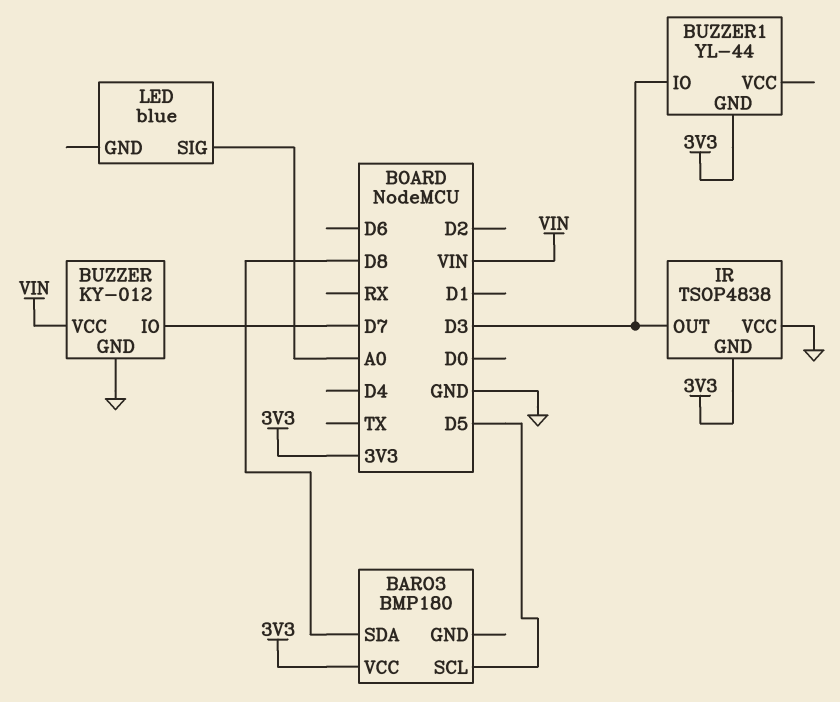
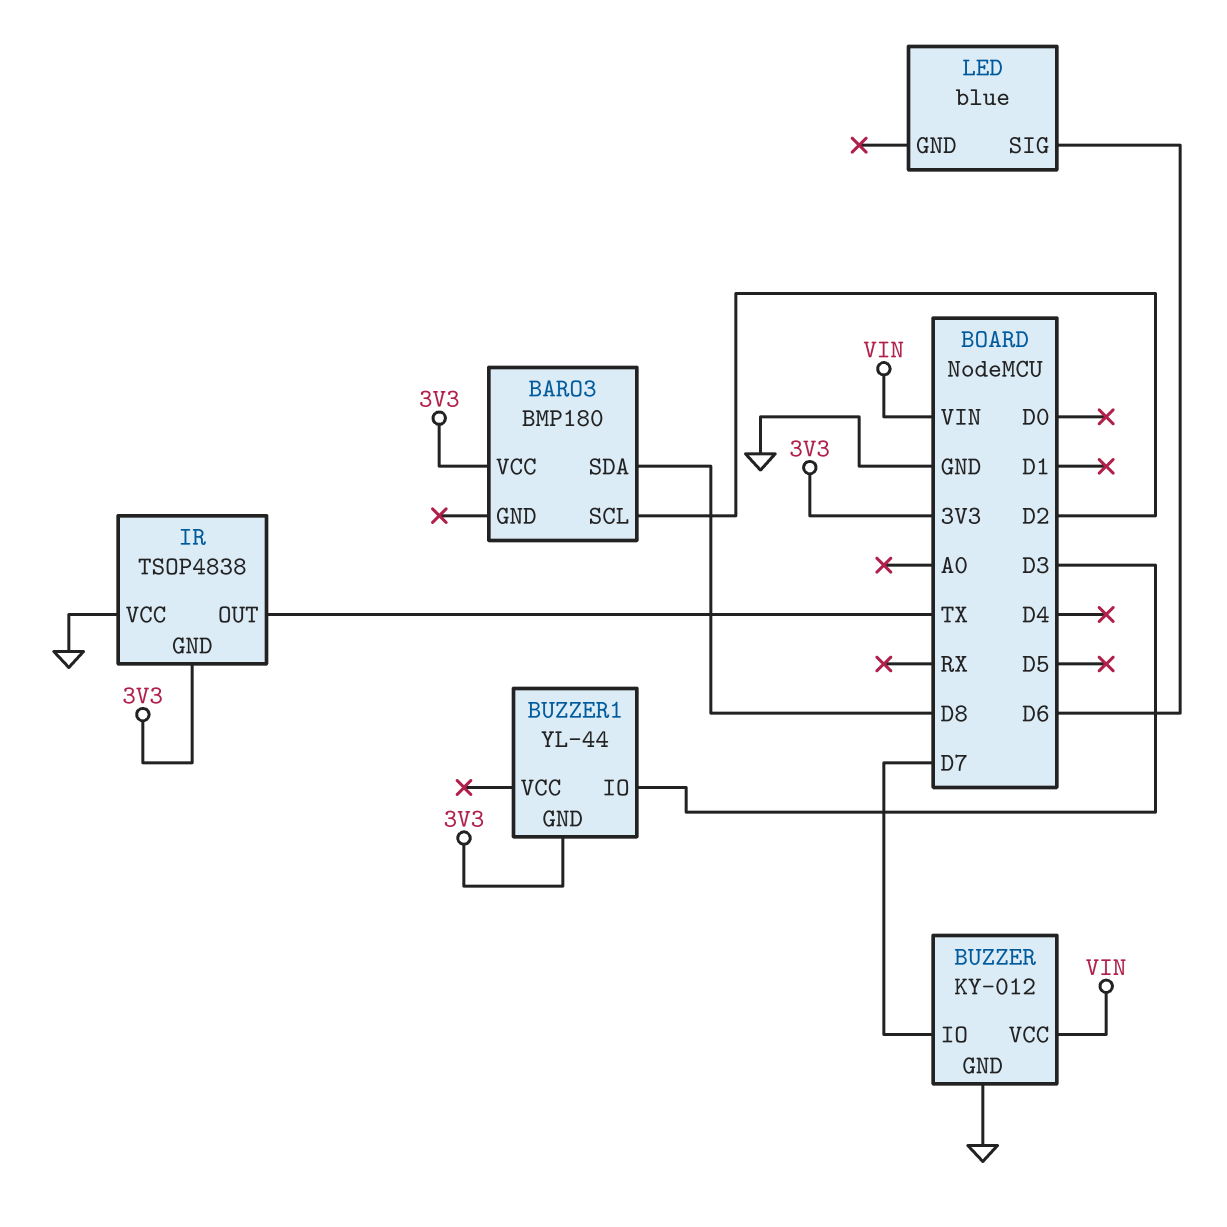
BARO3 pin SCL: D5 -> D2
IR pin OUT: D3 -> TX
LED pin SIG: A0 -> D6

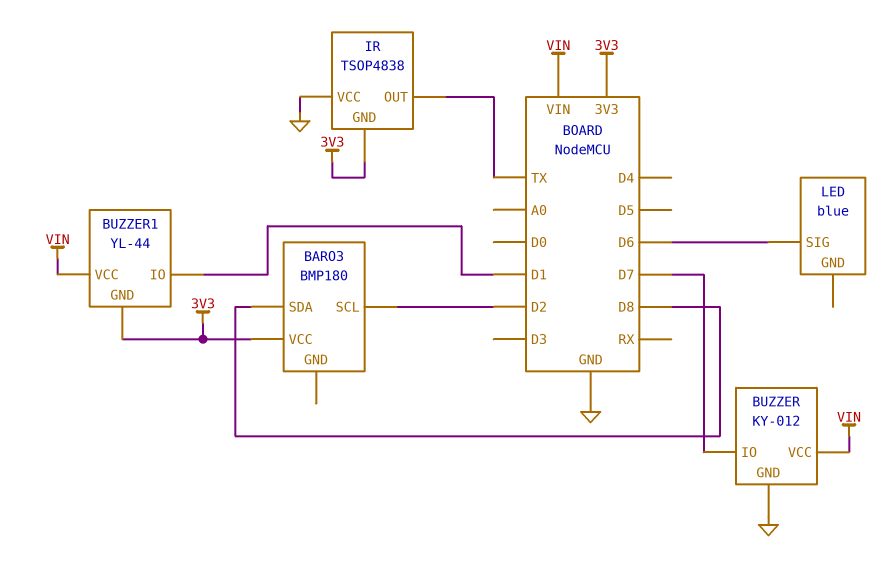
BUZZER1 pin IO: D3 -> D1
BUZZER1 pin VCC: none -> VIN

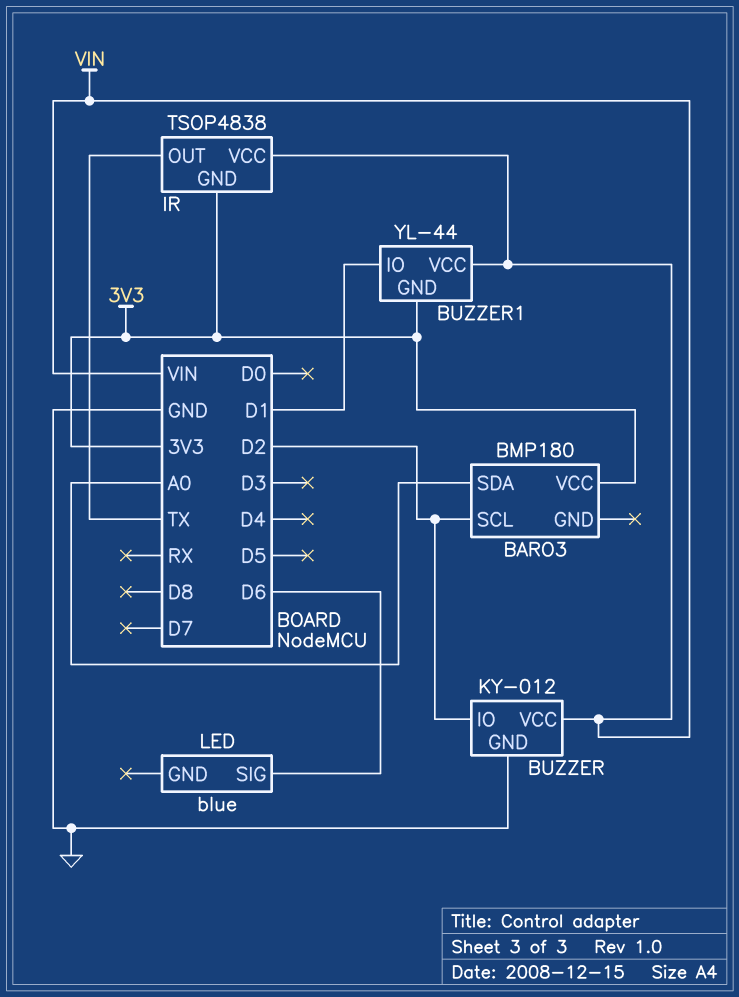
BARO3 pin SDA: D8 -> A0
BUZZER pin IO: D7 -> D2
IR pin VCC: GND -> VIN

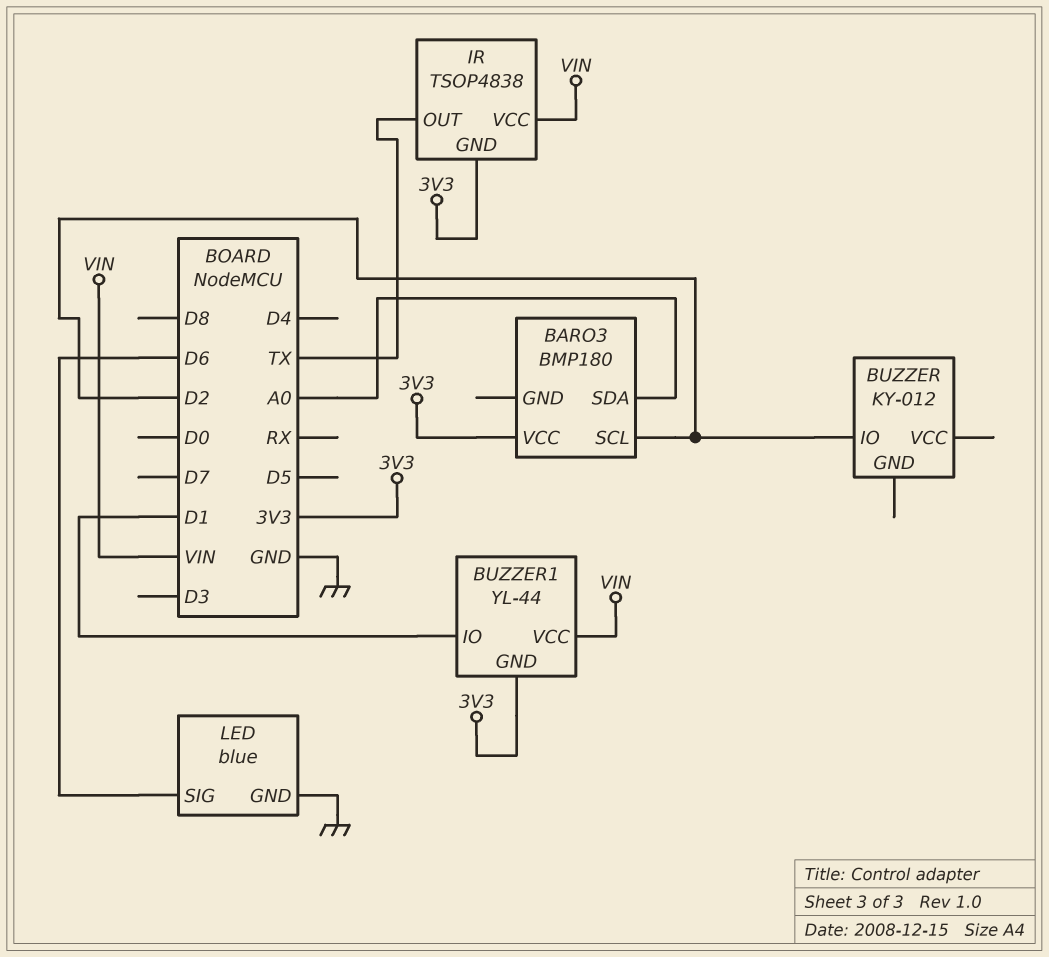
BUZZER pin GND: GND -> none
BUZZER pin VCC: VIN -> none
LED pin GND: none -> GND

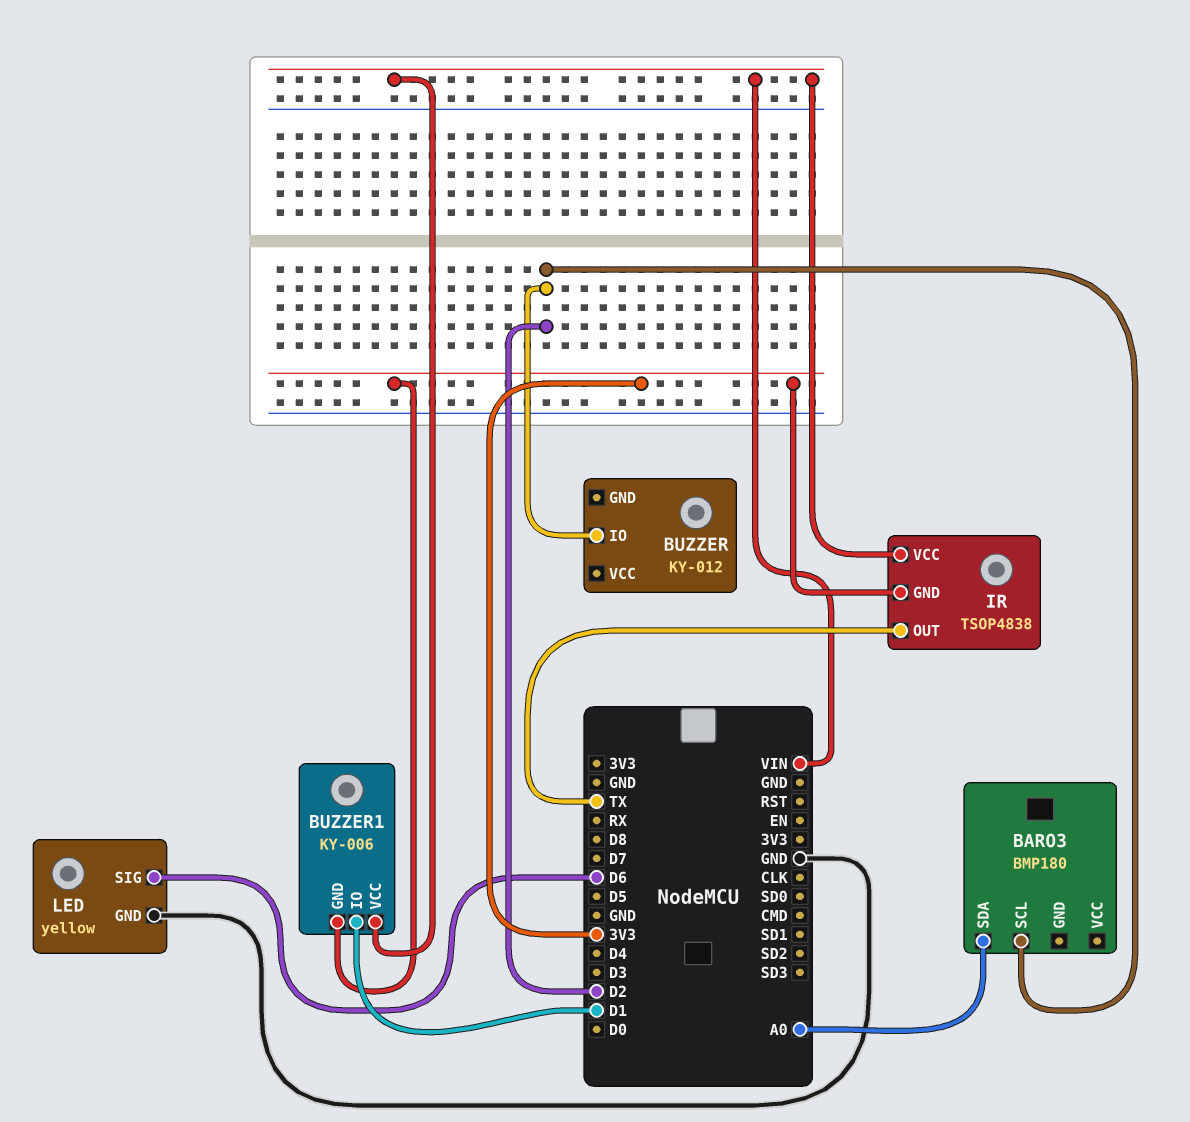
BARO3 pin VCC: 3V3 -> none
BUZZER1: YL-44 -> KY-006
LED: blue -> yellow

